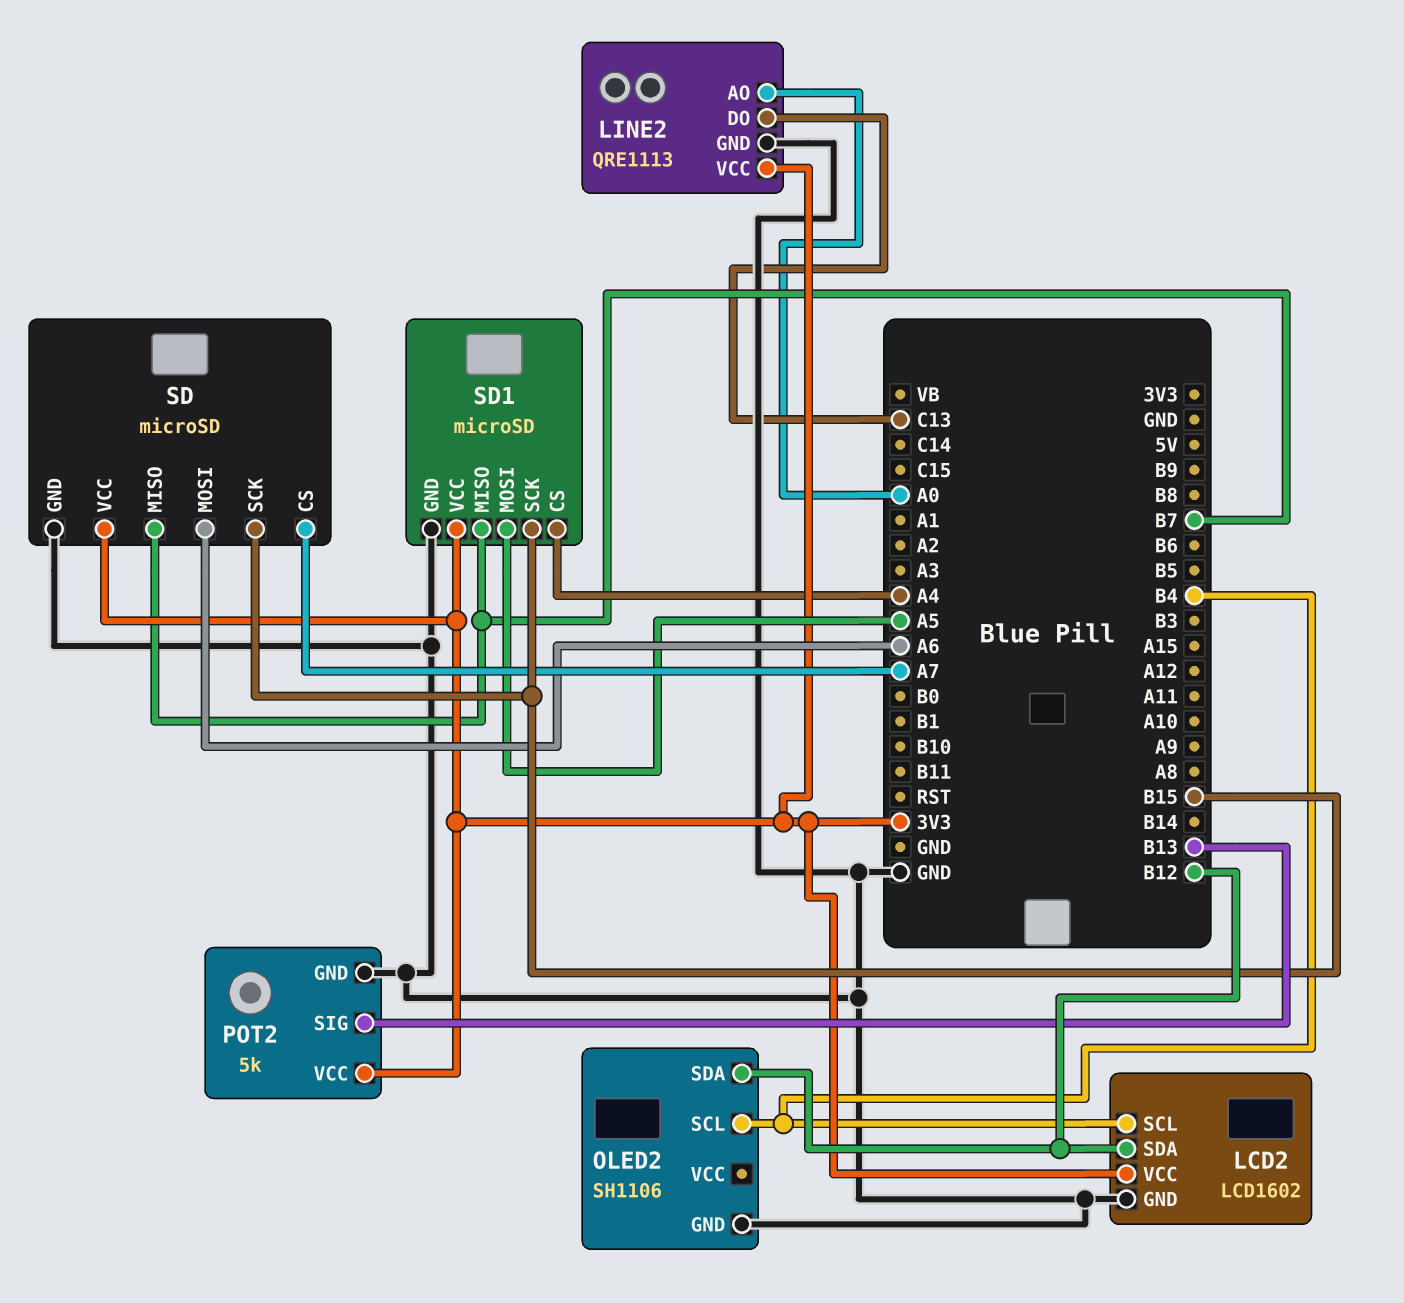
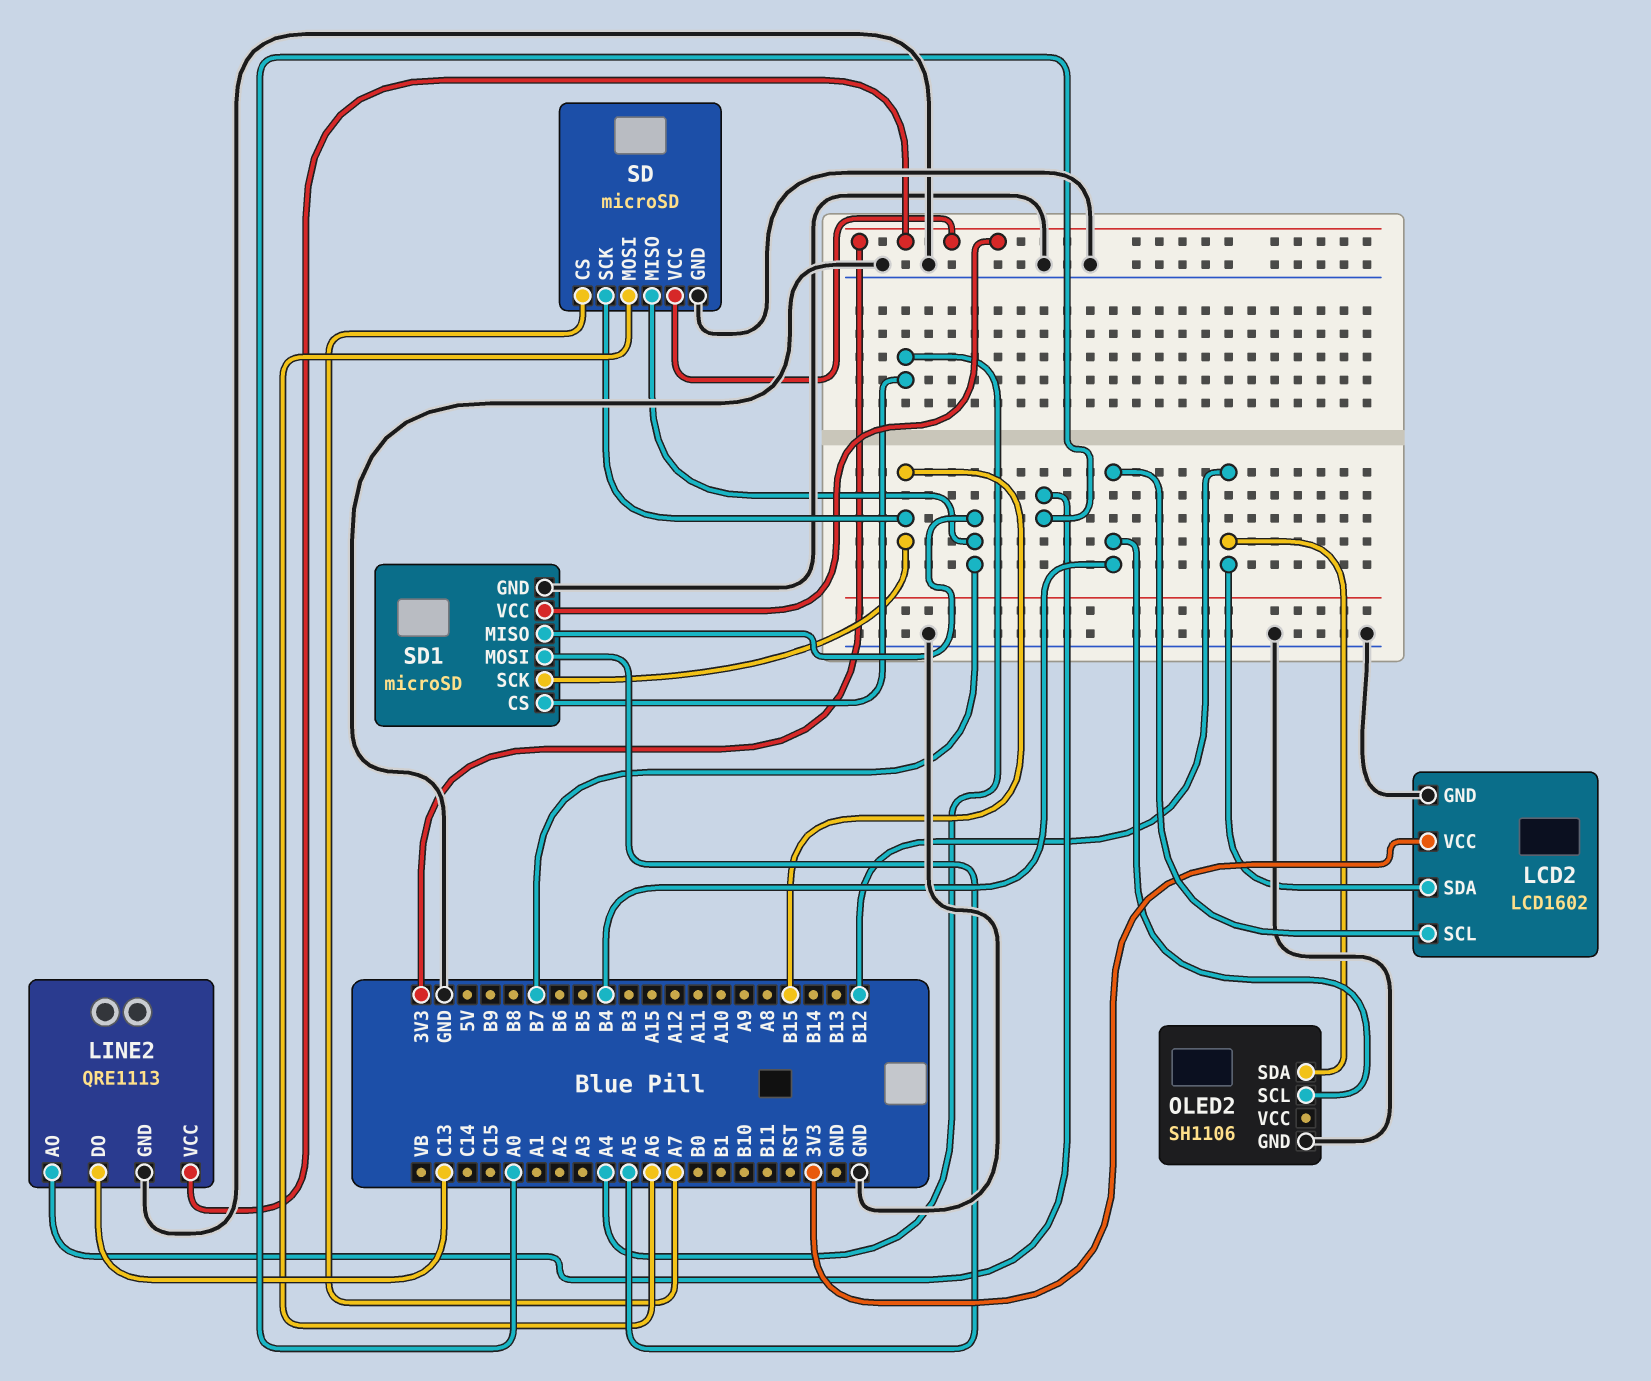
POT2: 5k -> none
POT2 pin GND: GND -> none
POT2 pin SIG: B13 -> none
POT2 pin VCC: 3V3 -> none

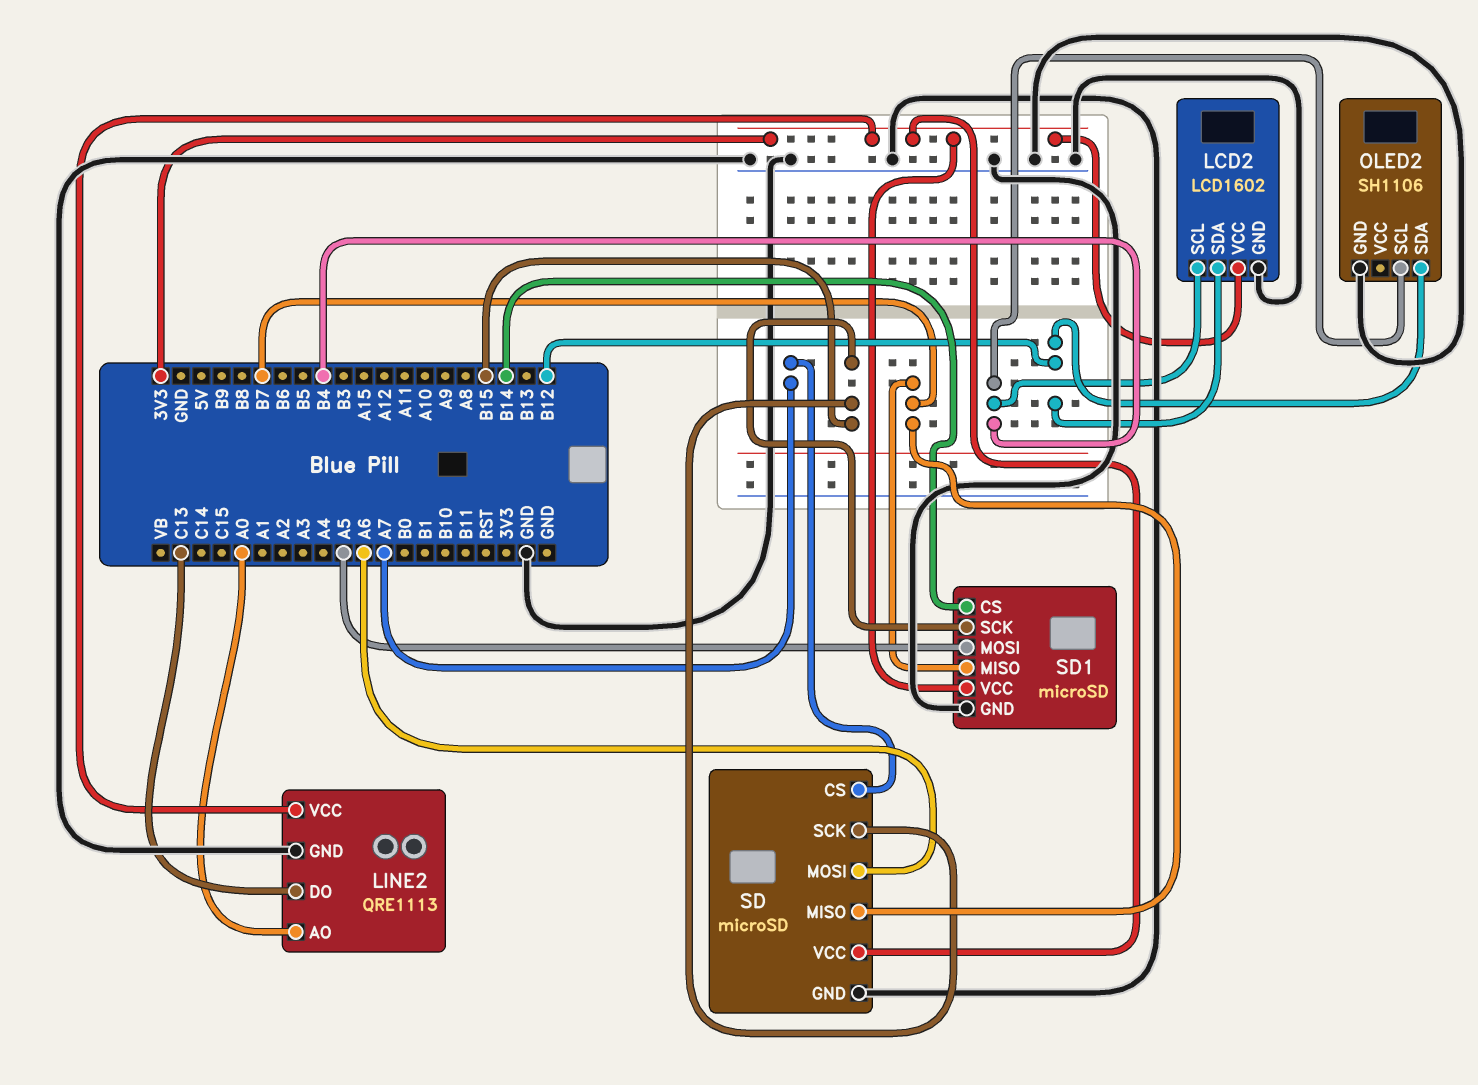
SD1 pin CS: A4 -> B14

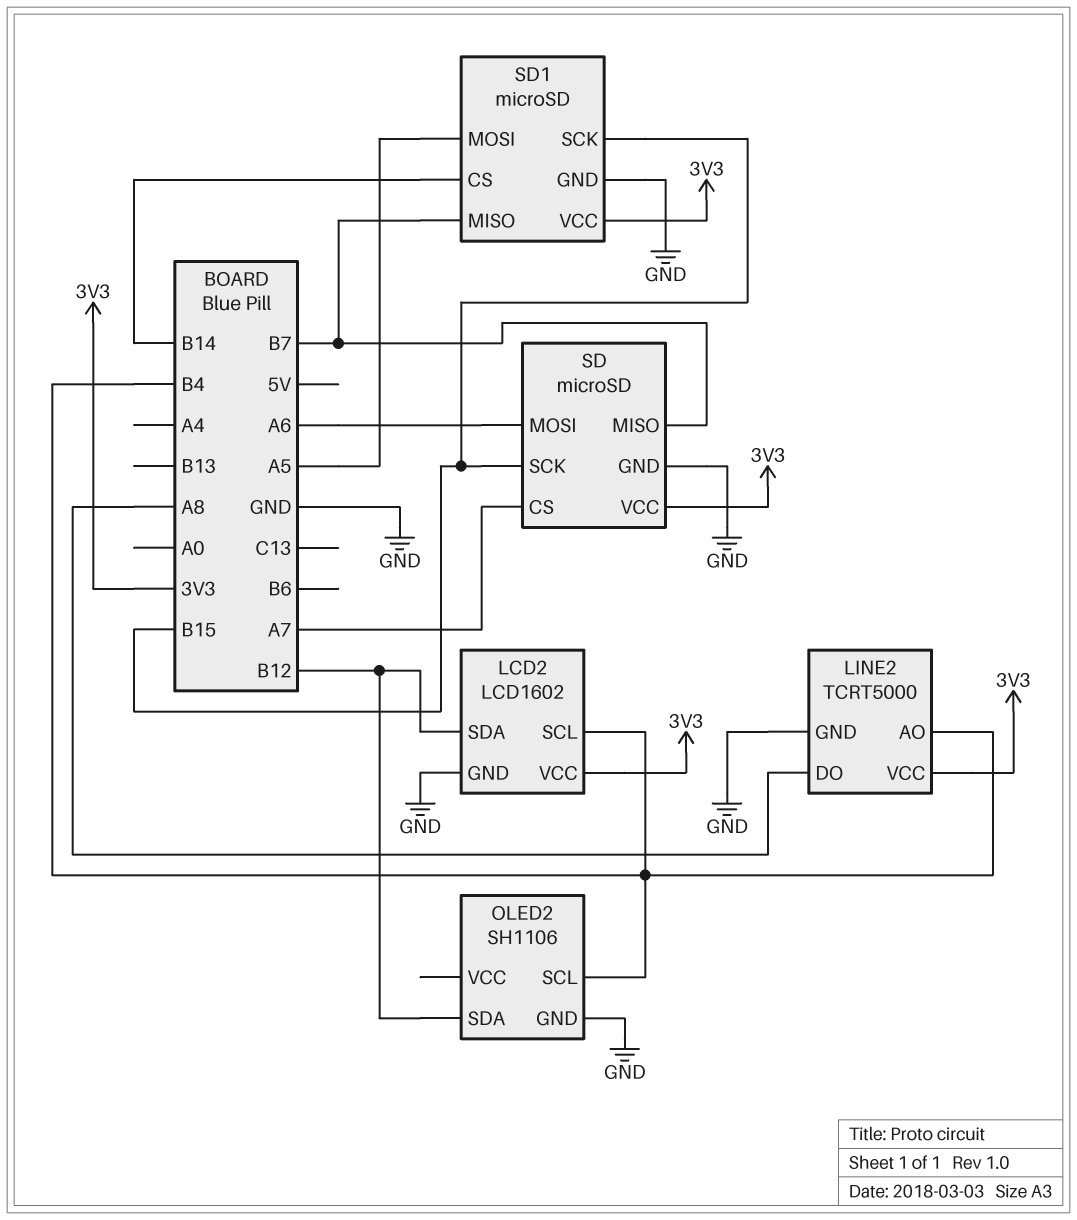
LINE2: QRE1113 -> TCRT5000
LINE2 pin AO: A0 -> B4
LINE2 pin DO: C13 -> A8

